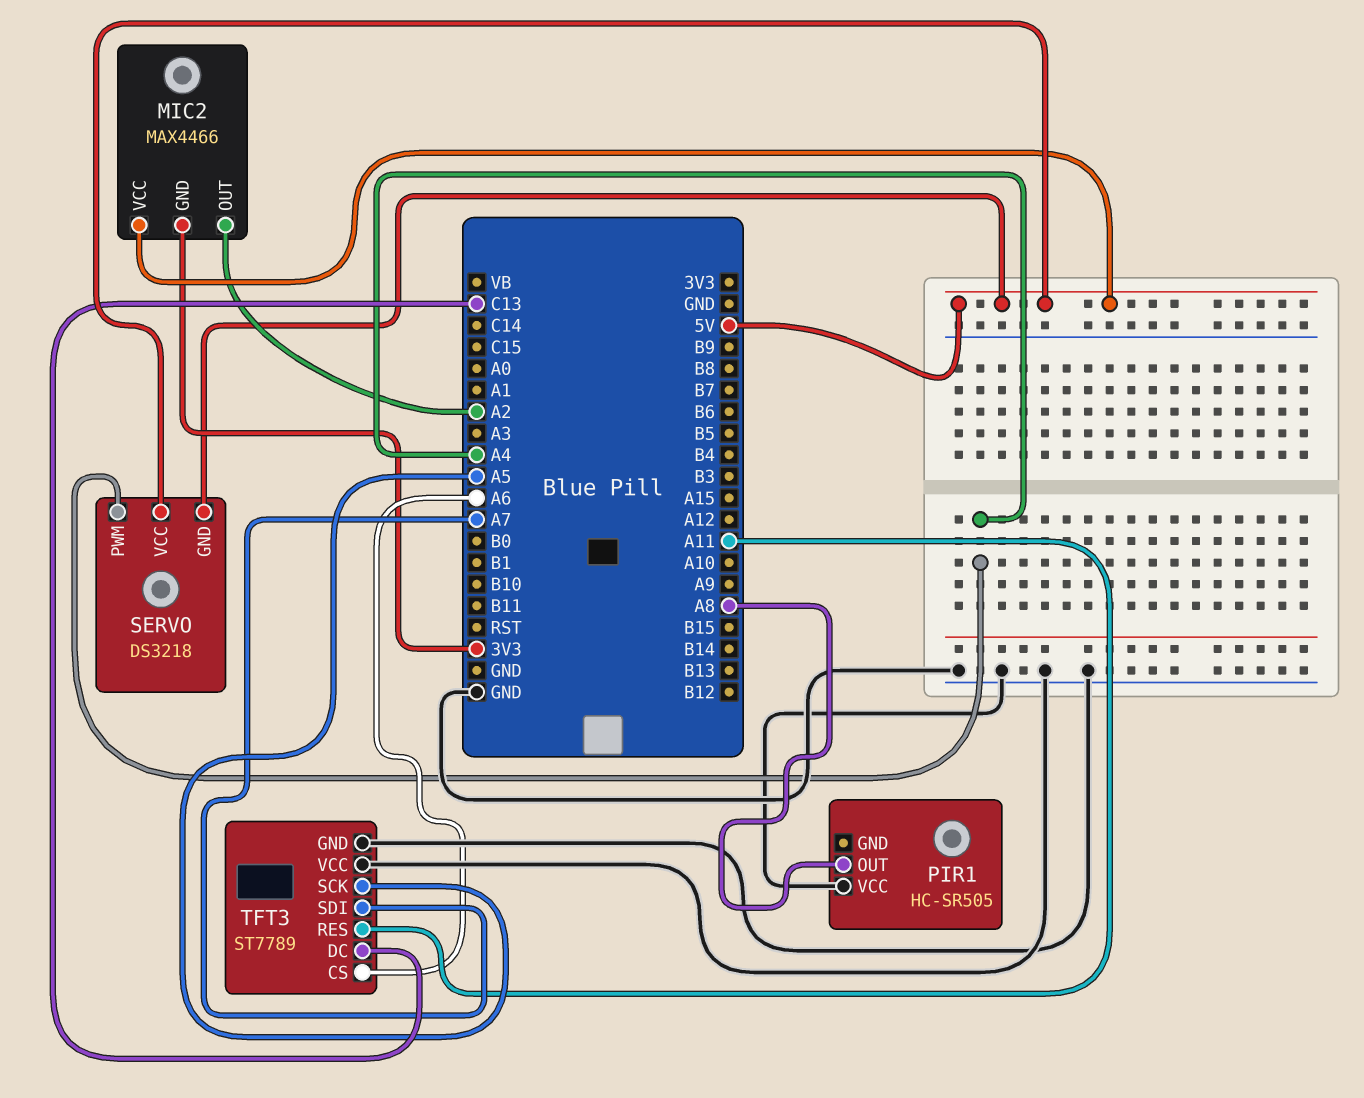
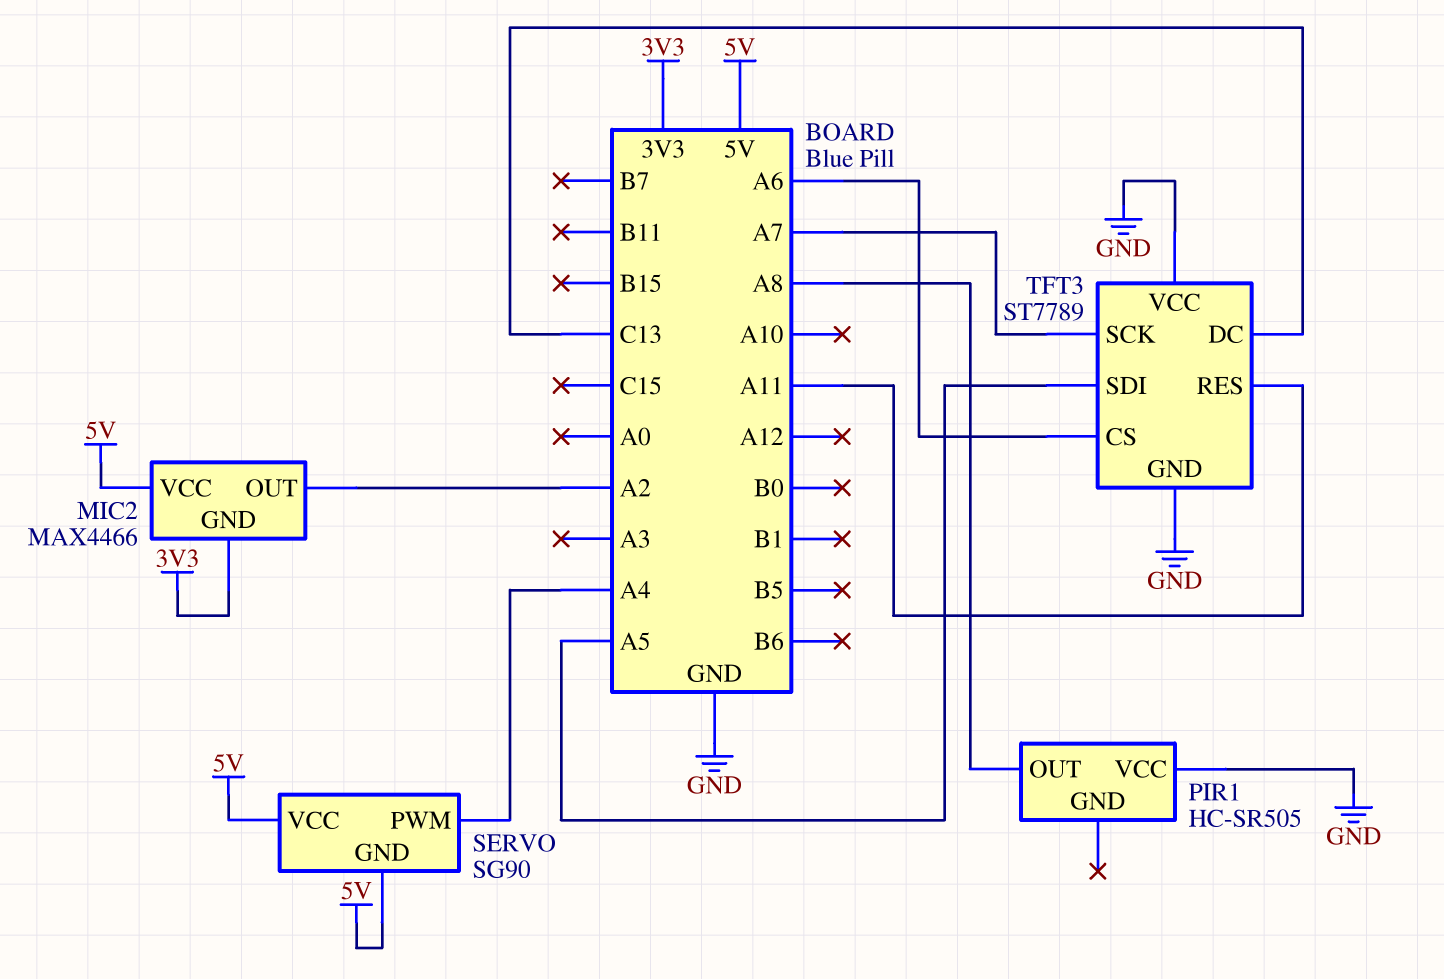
SERVO: DS3218 -> SG90
TFT3 pin SCK: A5 -> A7
TFT3 pin SDI: A7 -> A5

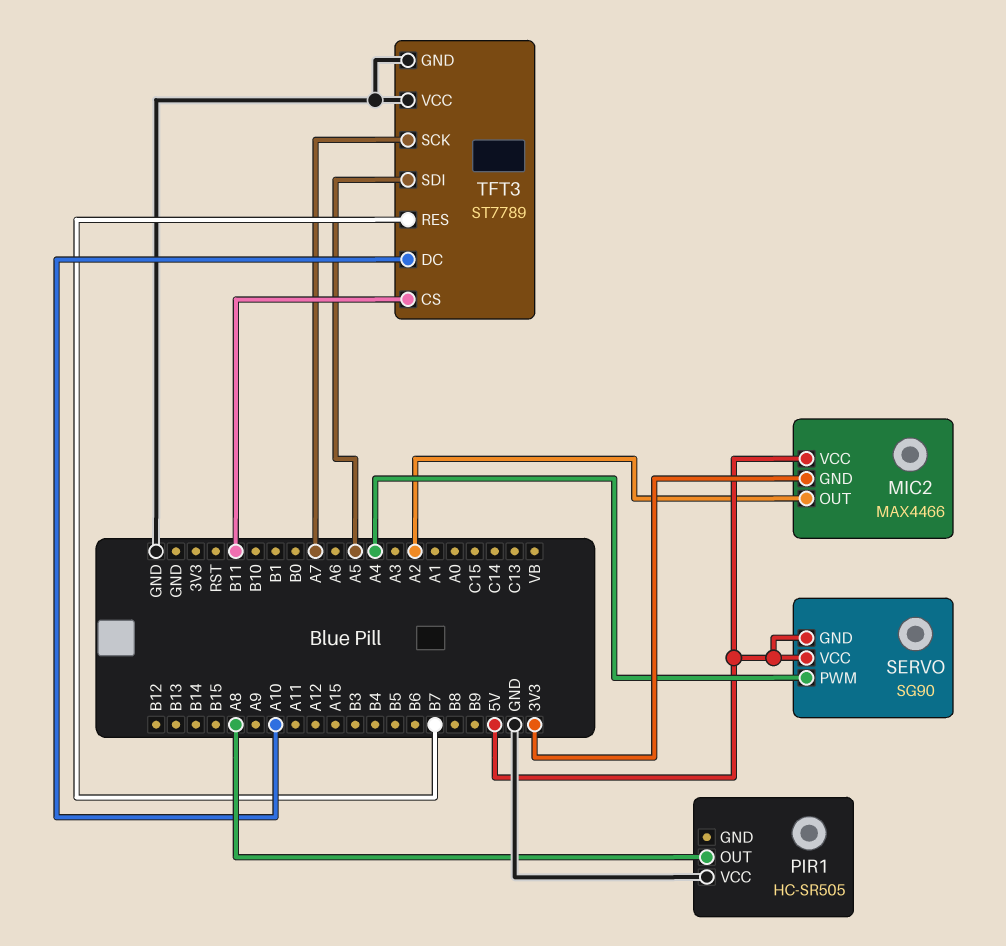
TFT3 pin CS: A6 -> B11
TFT3 pin DC: C13 -> A10
TFT3 pin RES: A11 -> B7

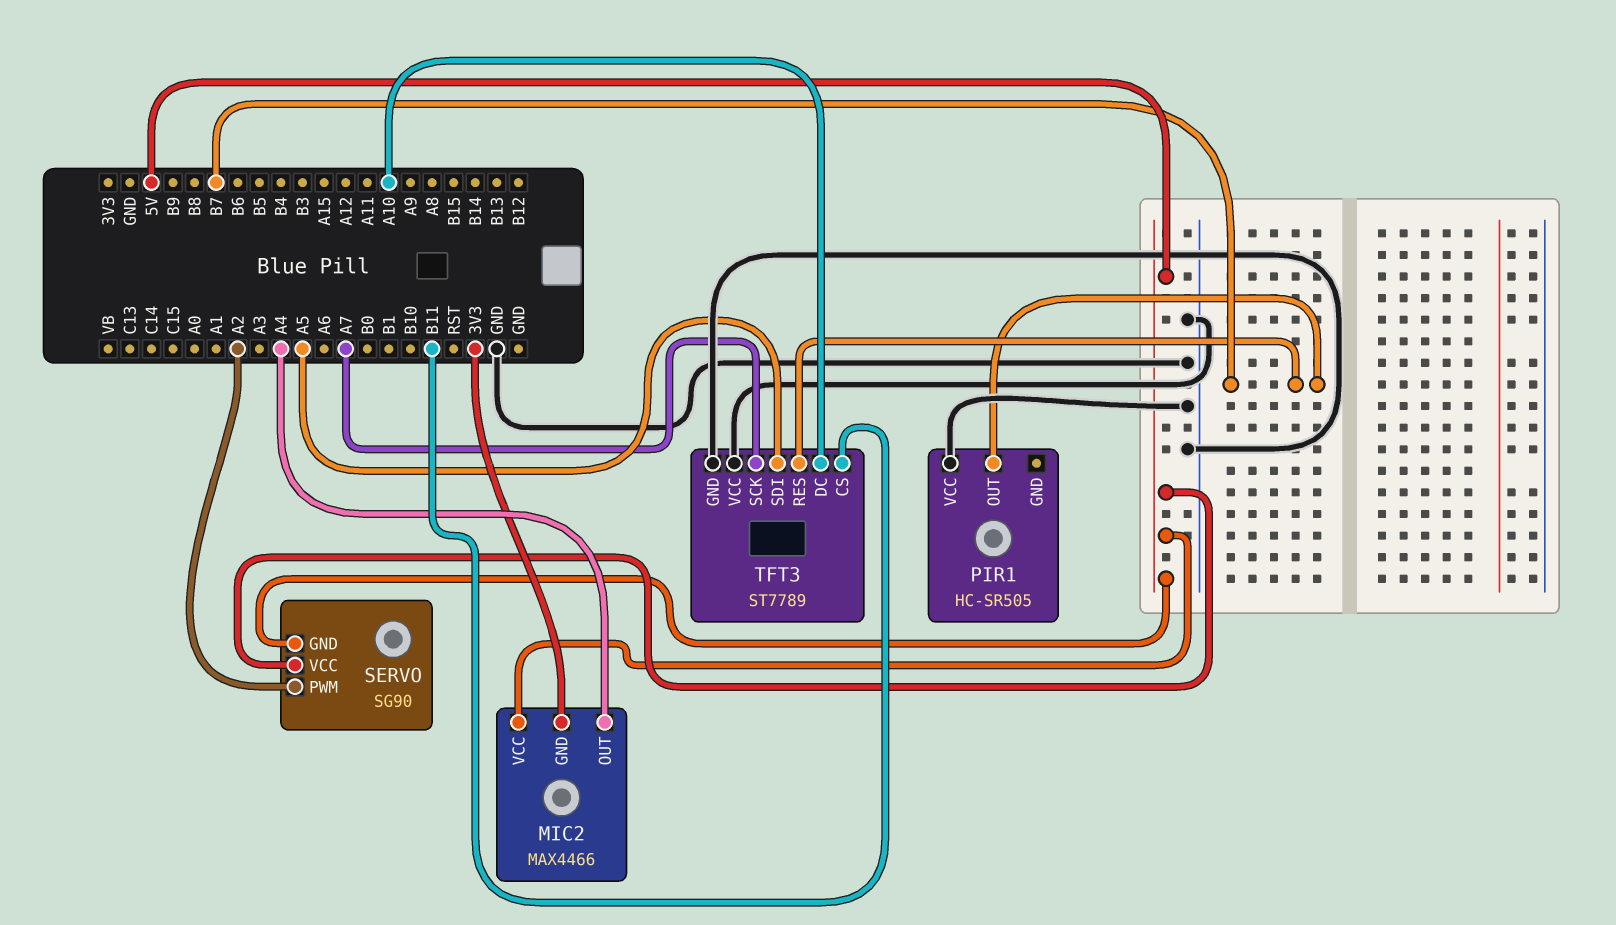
MIC2 pin OUT: A2 -> A4
PIR1 pin OUT: A8 -> B7
SERVO pin PWM: A4 -> A2

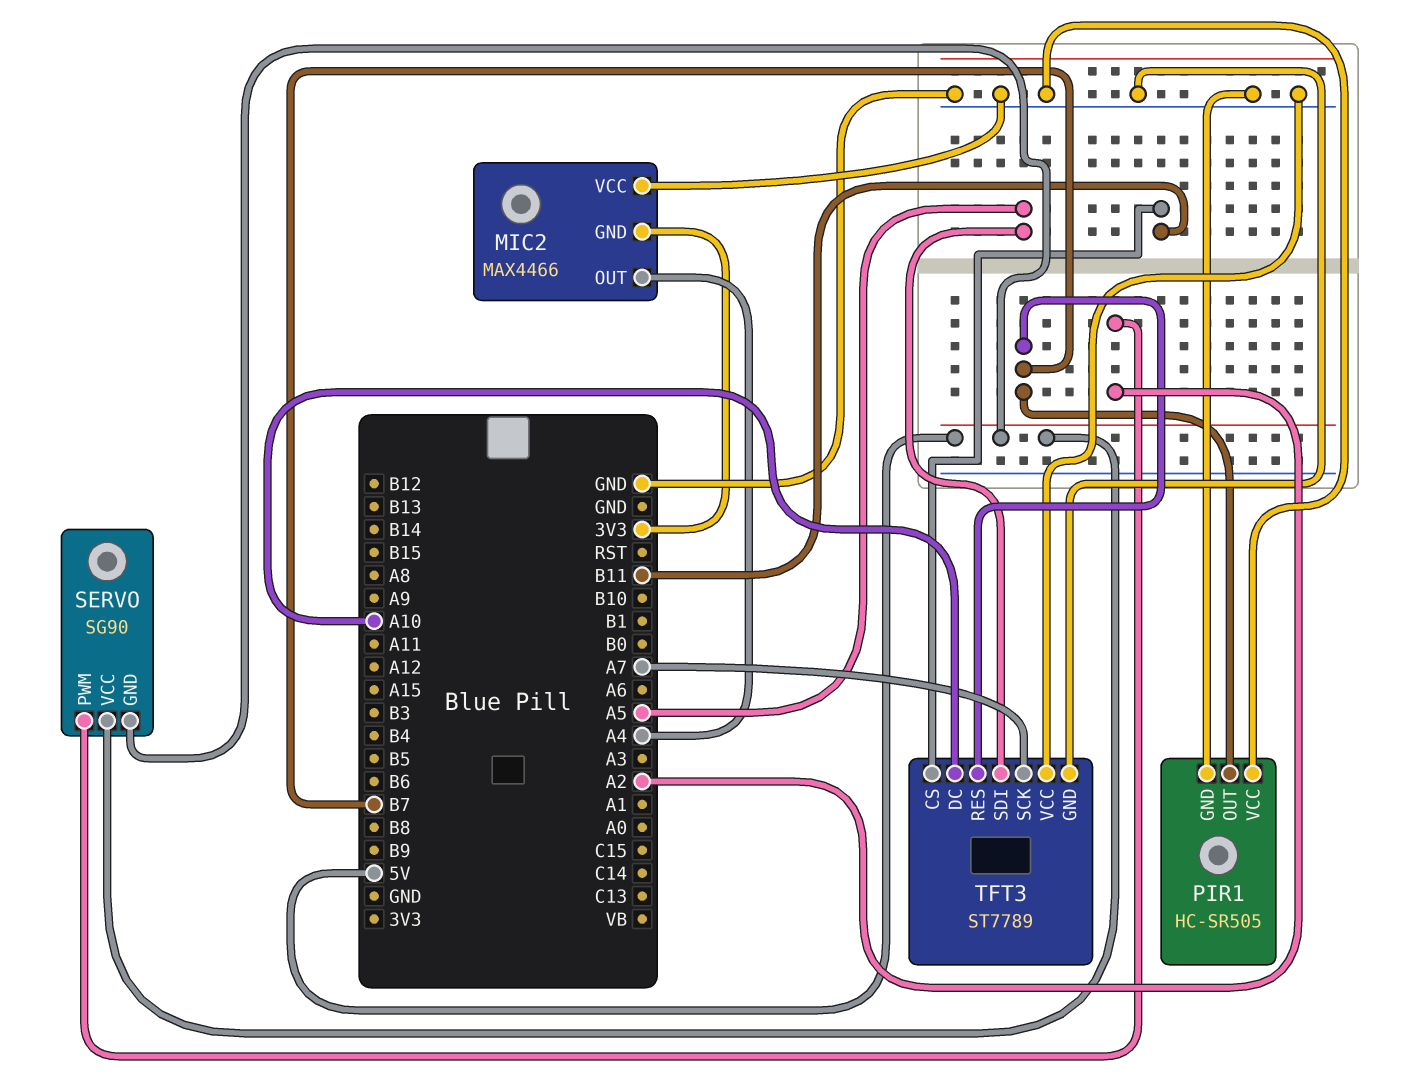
MIC2 pin VCC: 5V -> GND
PIR1 pin GND: none -> GND

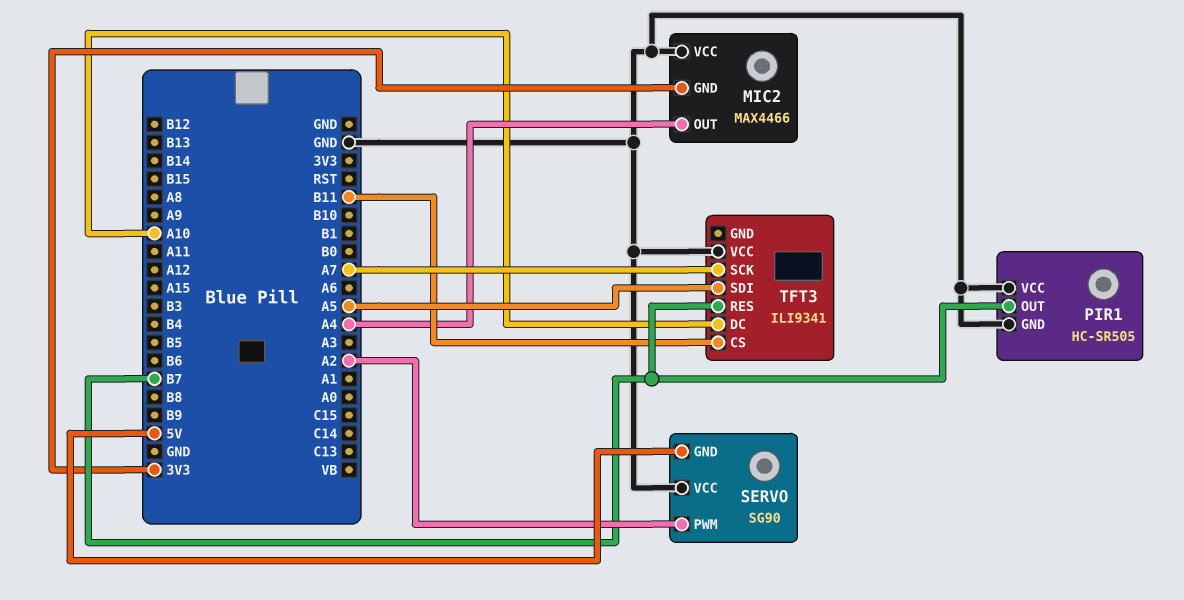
SERVO pin VCC: 5V -> GND
TFT3: ST7789 -> ILI9341
TFT3 pin GND: GND -> none

